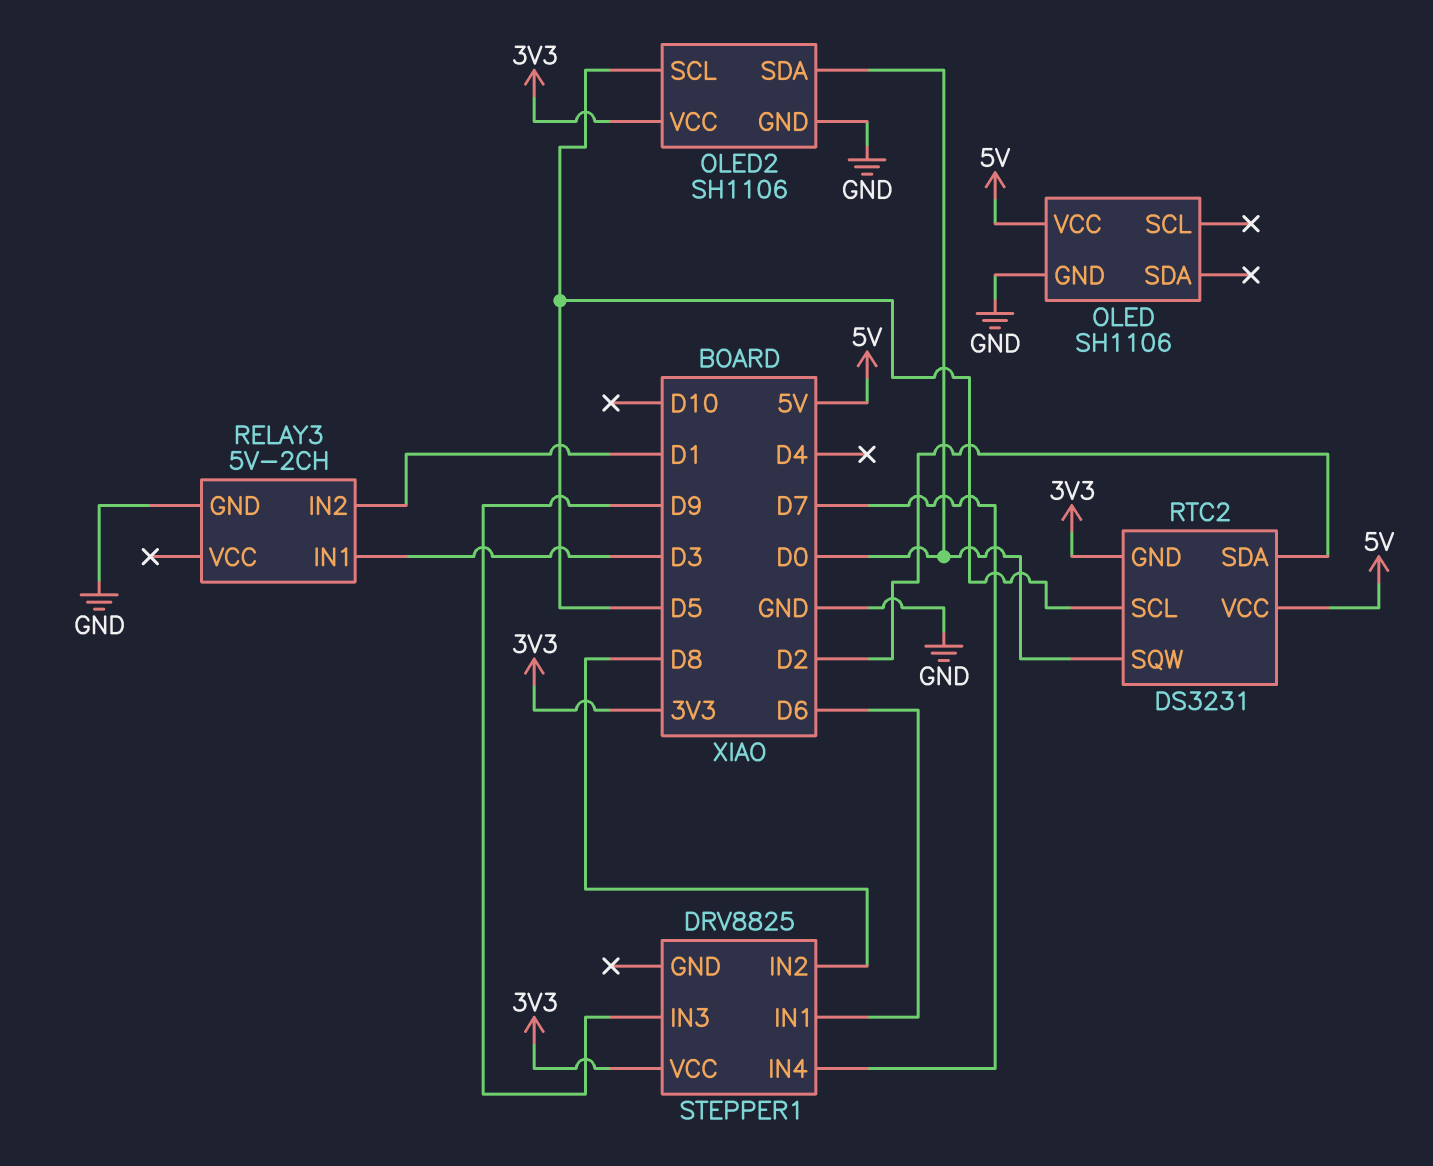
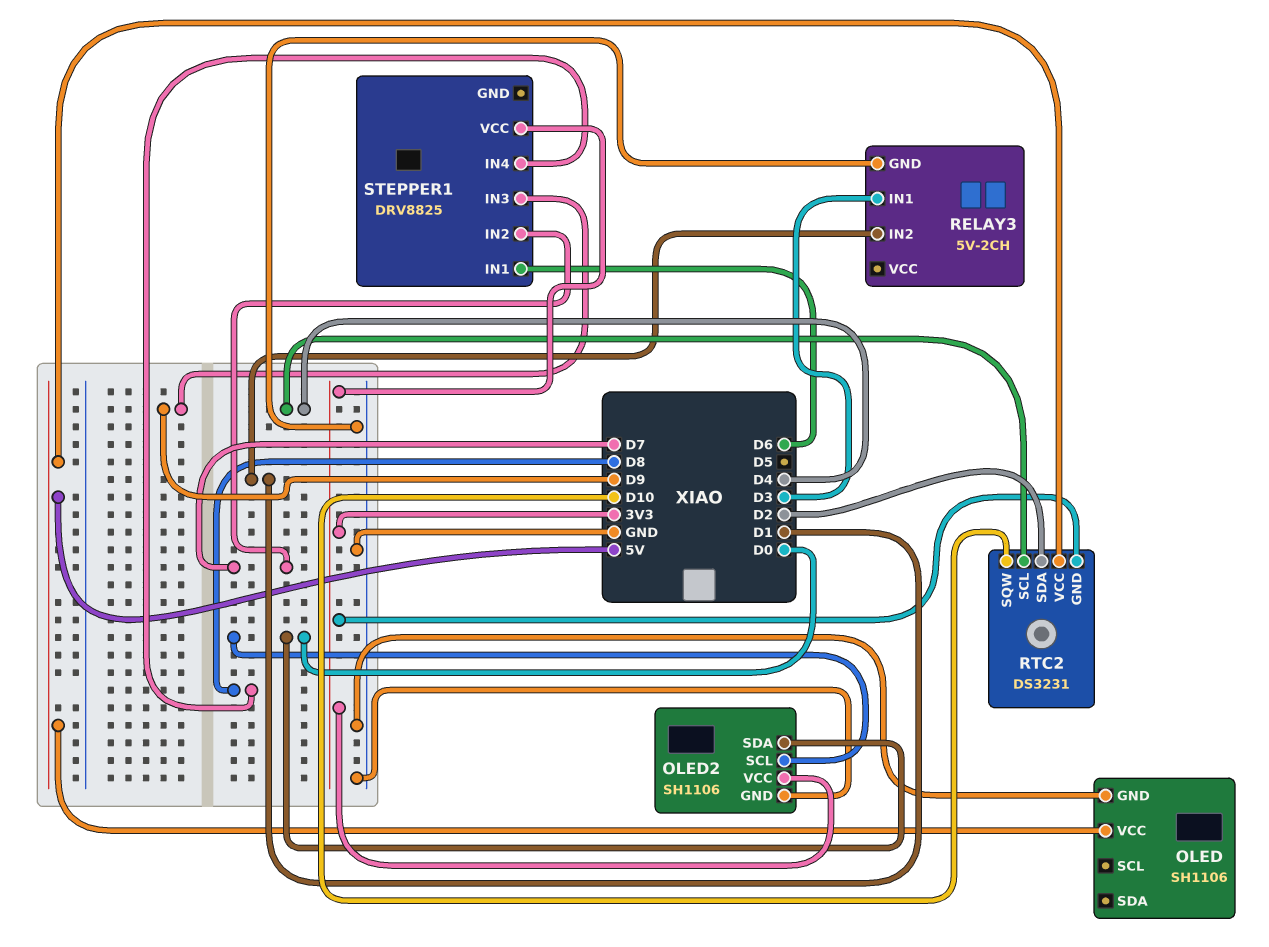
OLED2 pin SCL: D5 -> D0
RTC2 pin SCL: D5 -> D4
RTC2 pin SQW: D0 -> D10
STEPPER1 pin IN2: D8 -> D7
STEPPER1 pin IN4: D7 -> D8

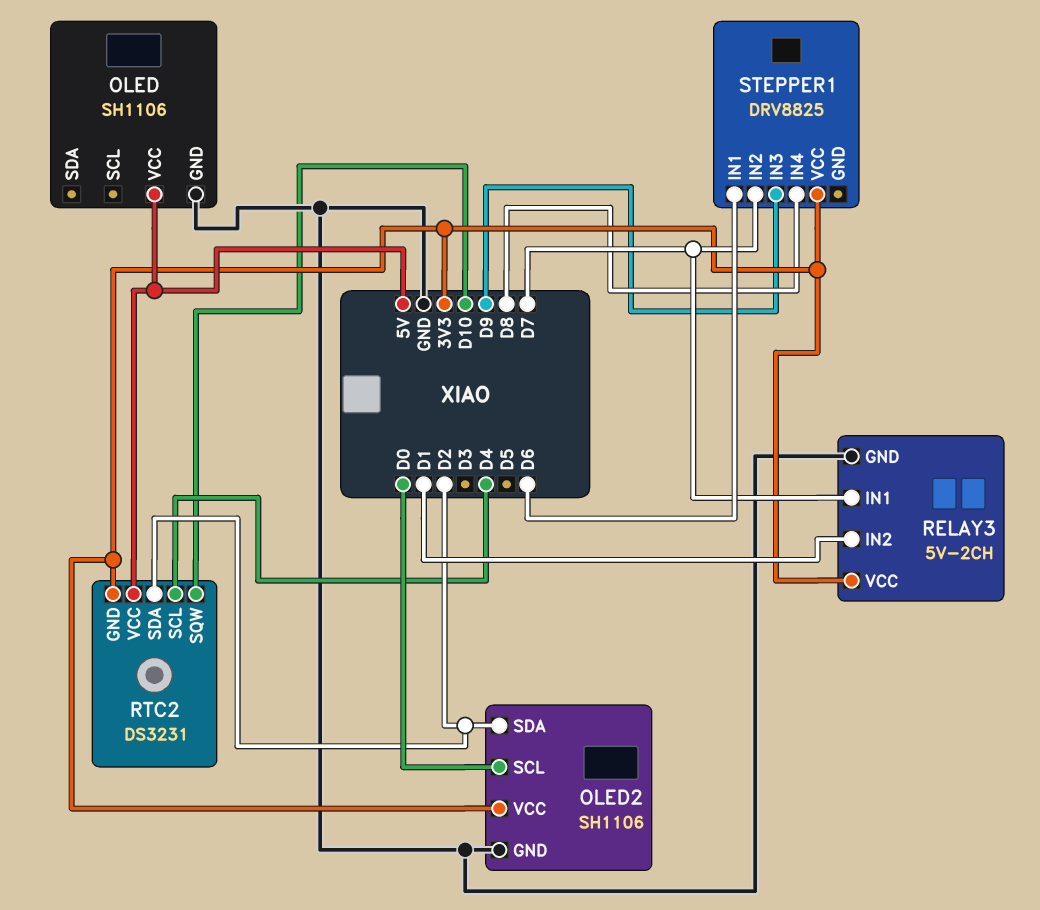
OLED2 pin SDA: D0 -> D2
RELAY3 pin IN1: D3 -> D7
RELAY3 pin VCC: none -> 3V3

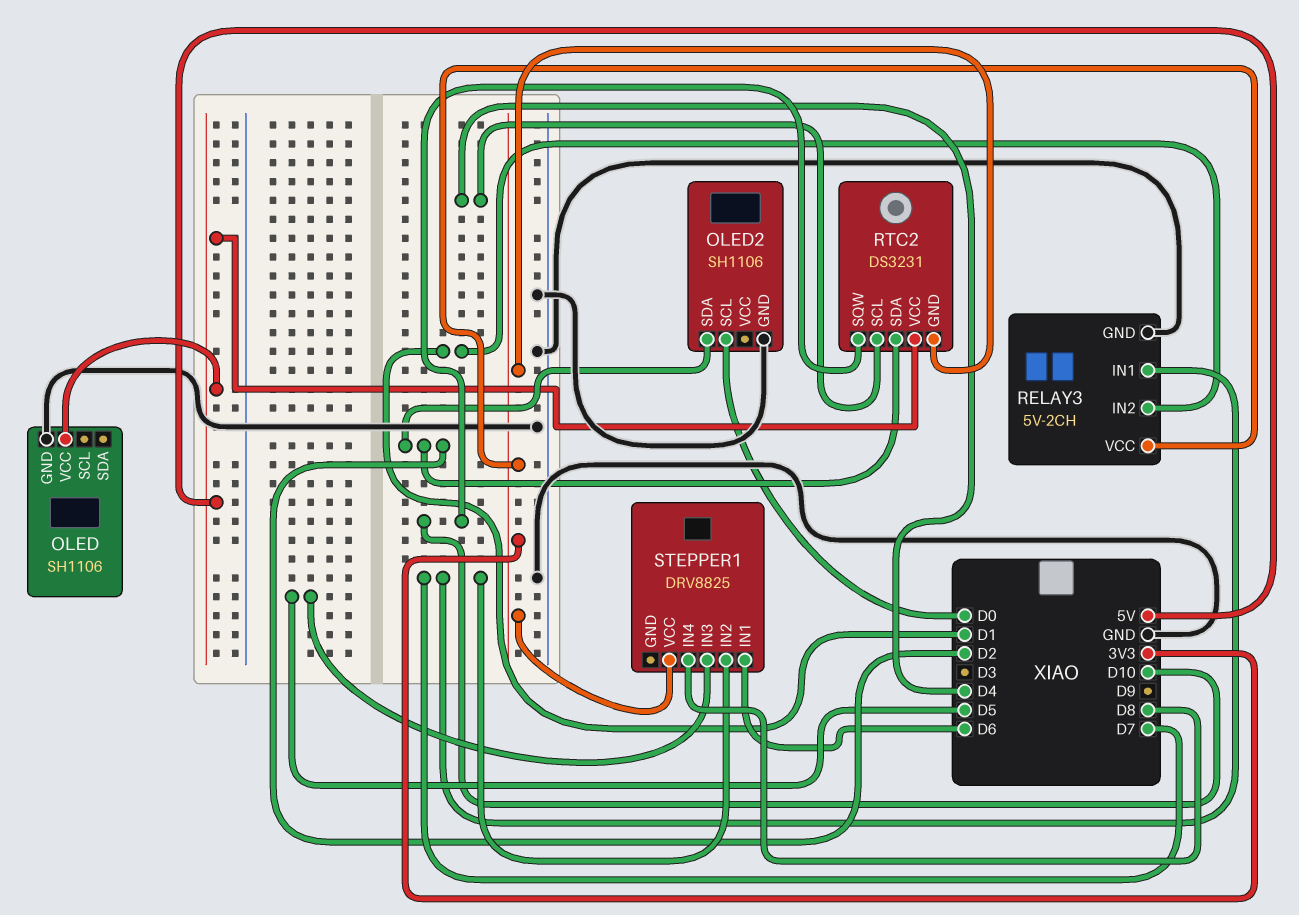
OLED2 pin VCC: 3V3 -> none
STEPPER1 pin IN3: D9 -> D5

